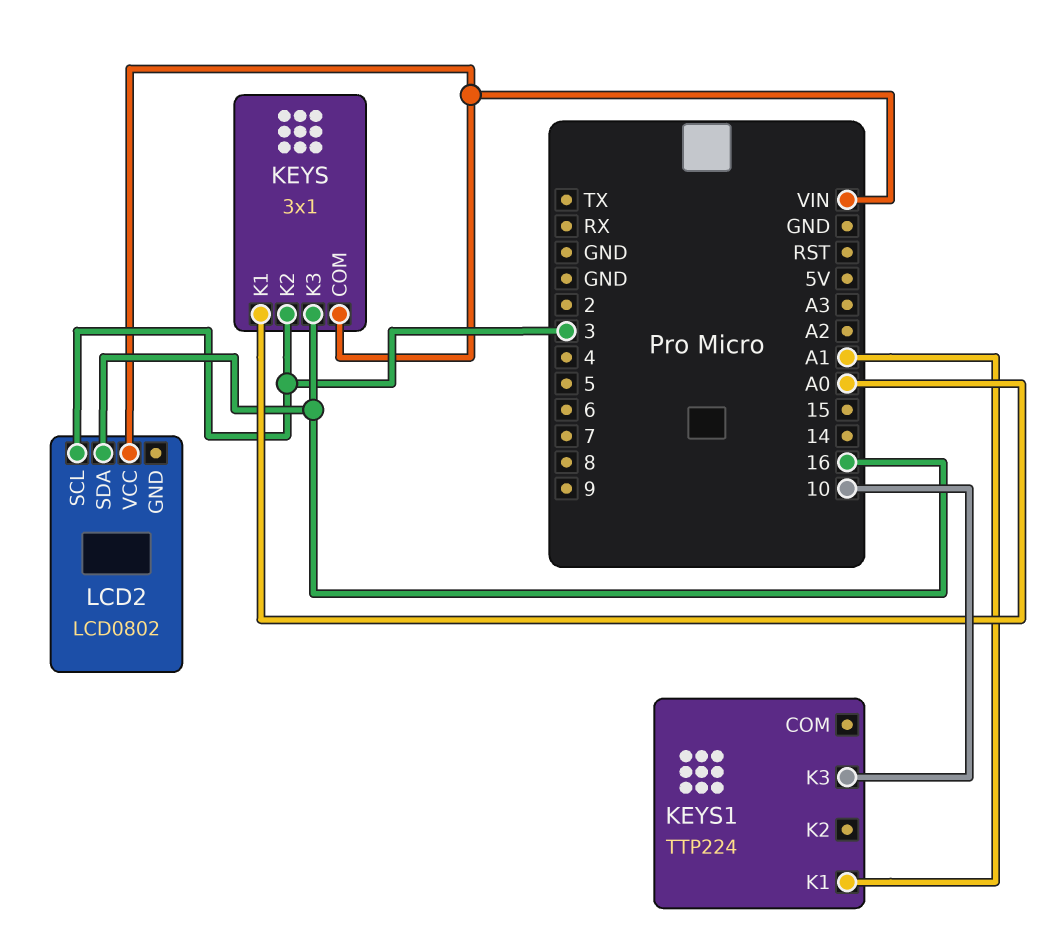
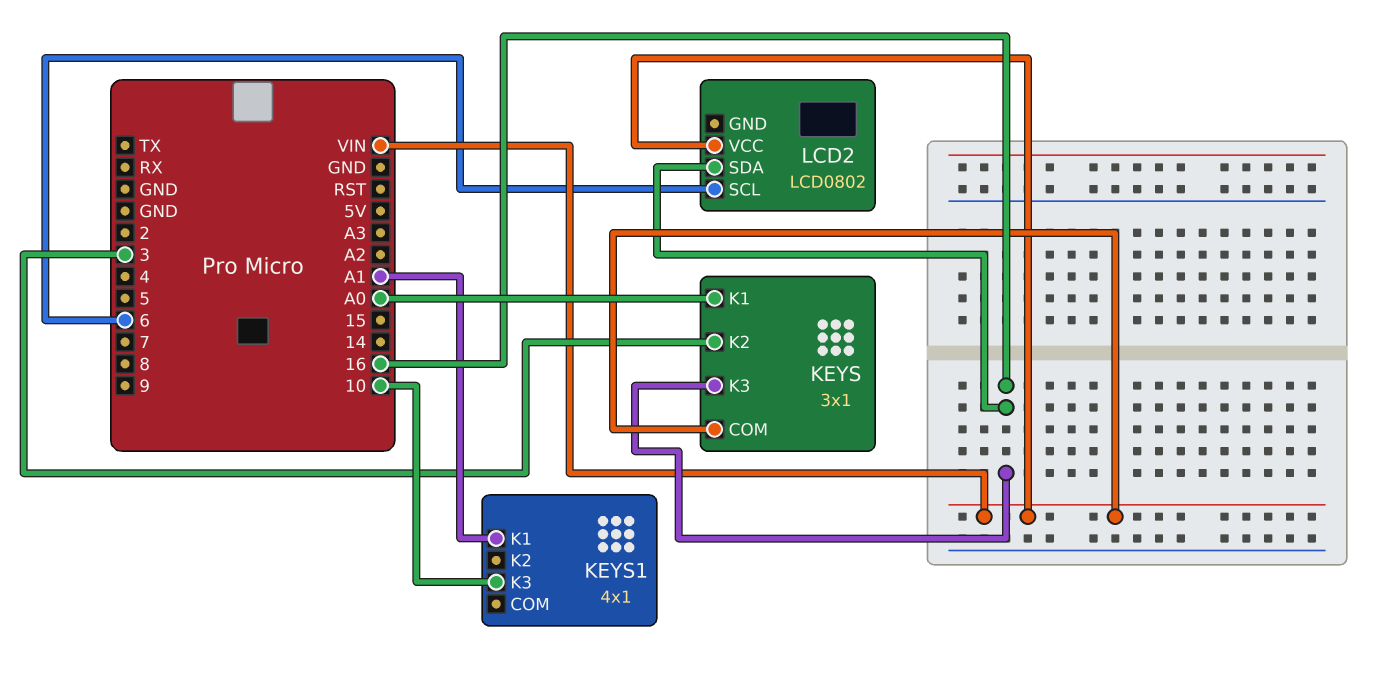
KEYS1: TTP224 -> 4x1
LCD2 pin SCL: 3 -> 6

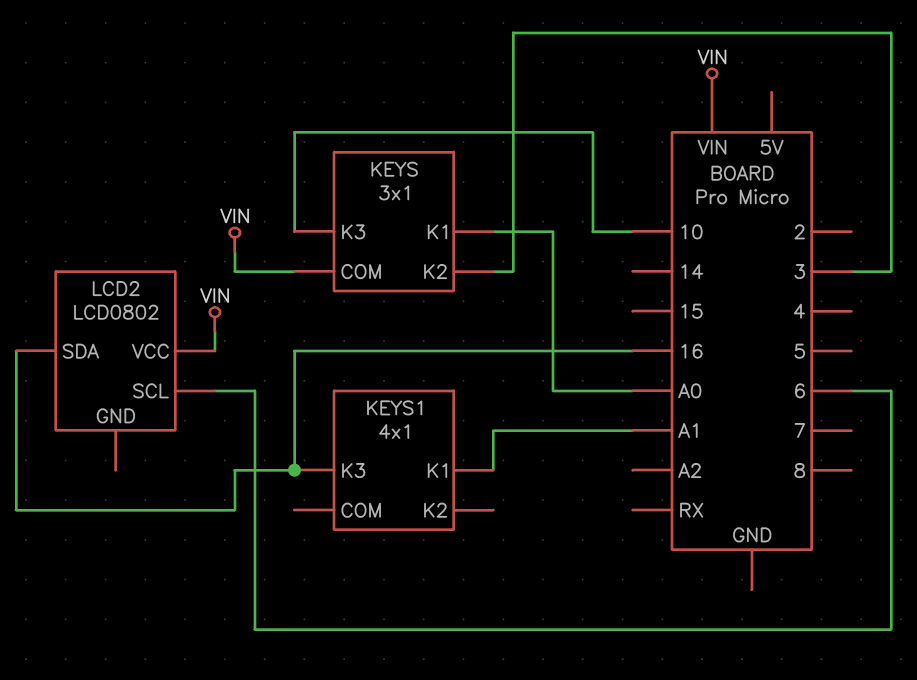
KEYS pin K3: 16 -> 10
KEYS1 pin K3: 10 -> 16

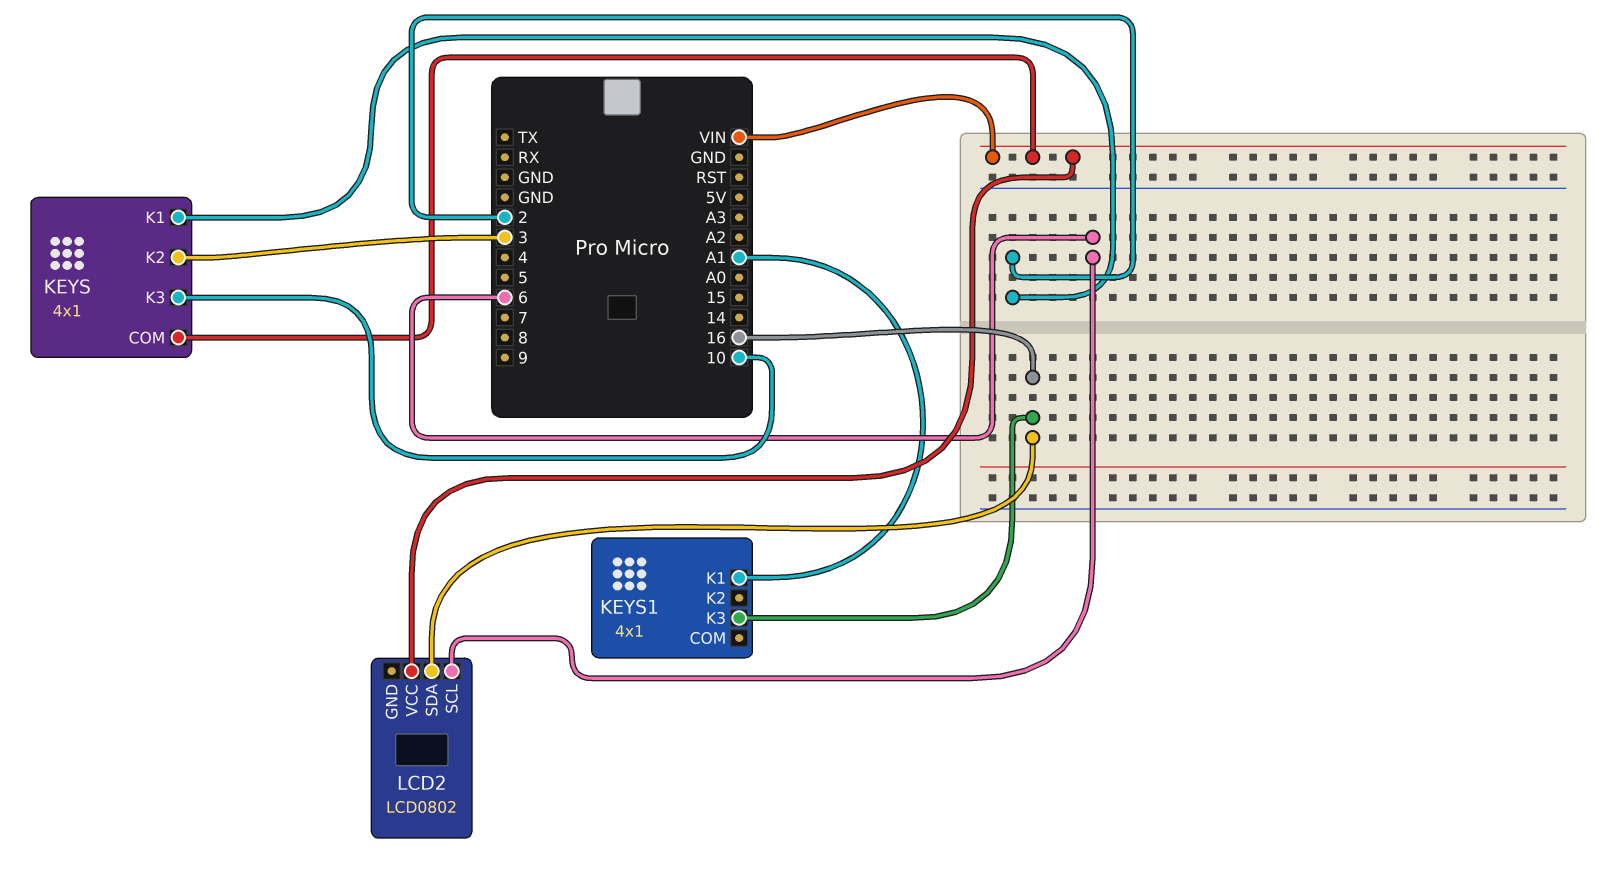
KEYS: 3x1 -> 4x1
KEYS pin K1: A0 -> 2

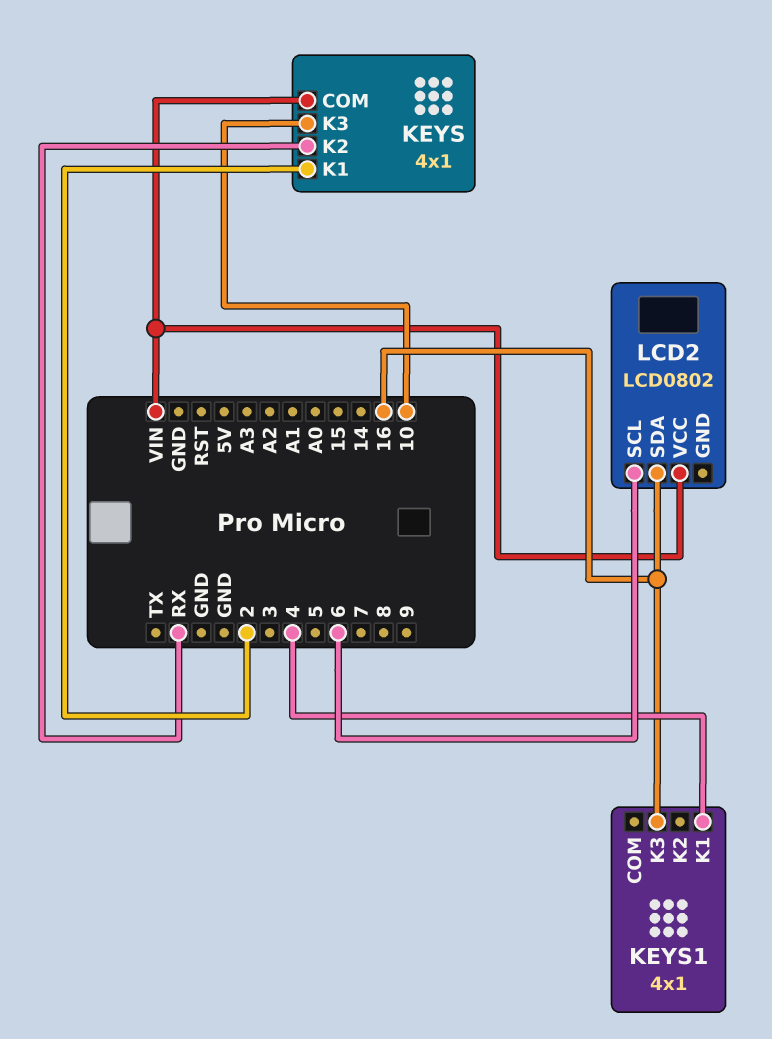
KEYS pin K2: 3 -> RX
KEYS1 pin K1: A1 -> 4

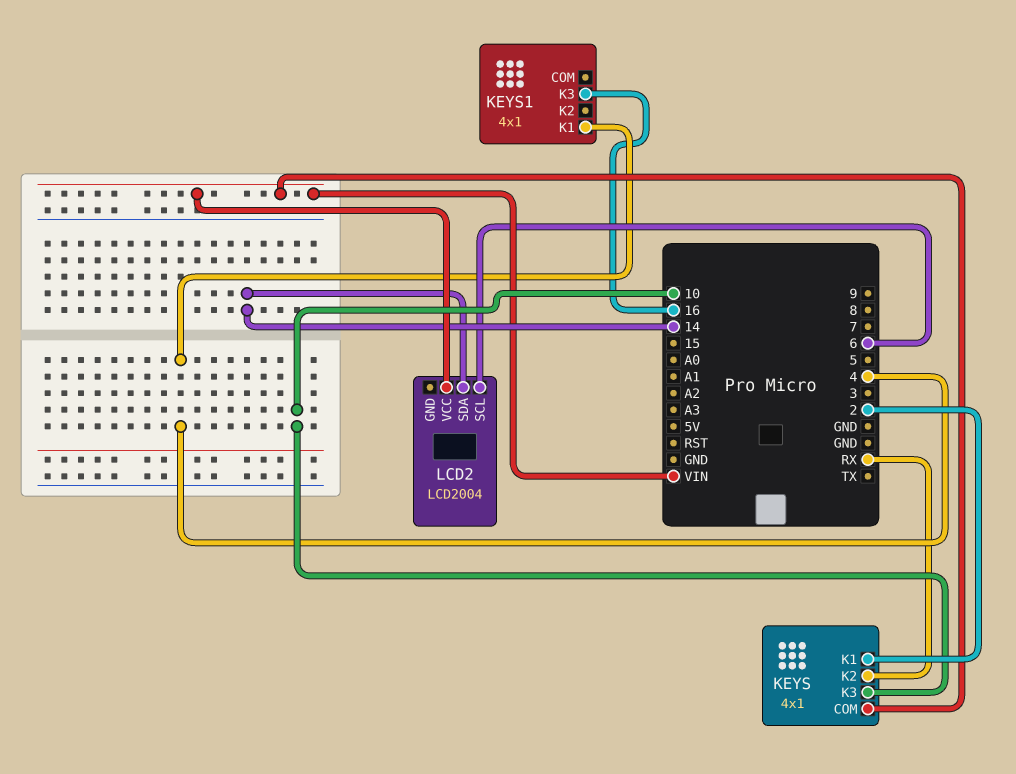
LCD2: LCD0802 -> LCD2004
LCD2 pin SDA: 16 -> 14

